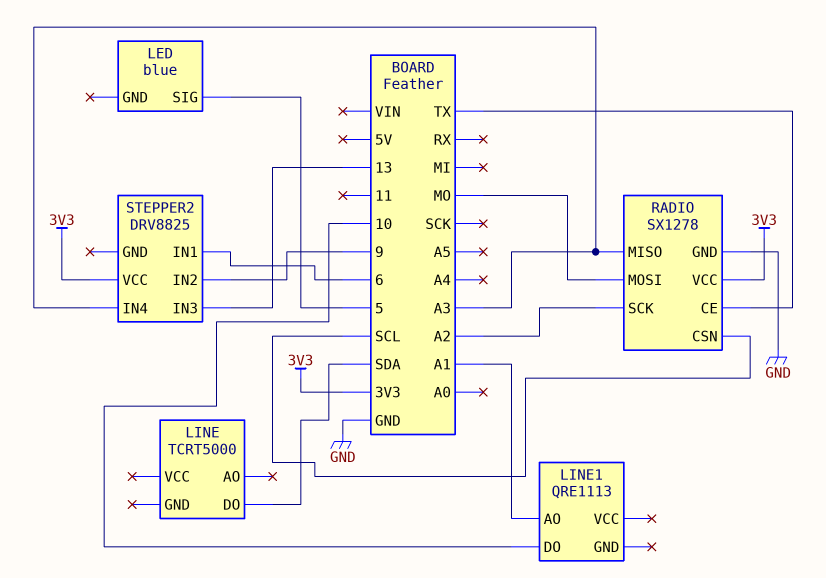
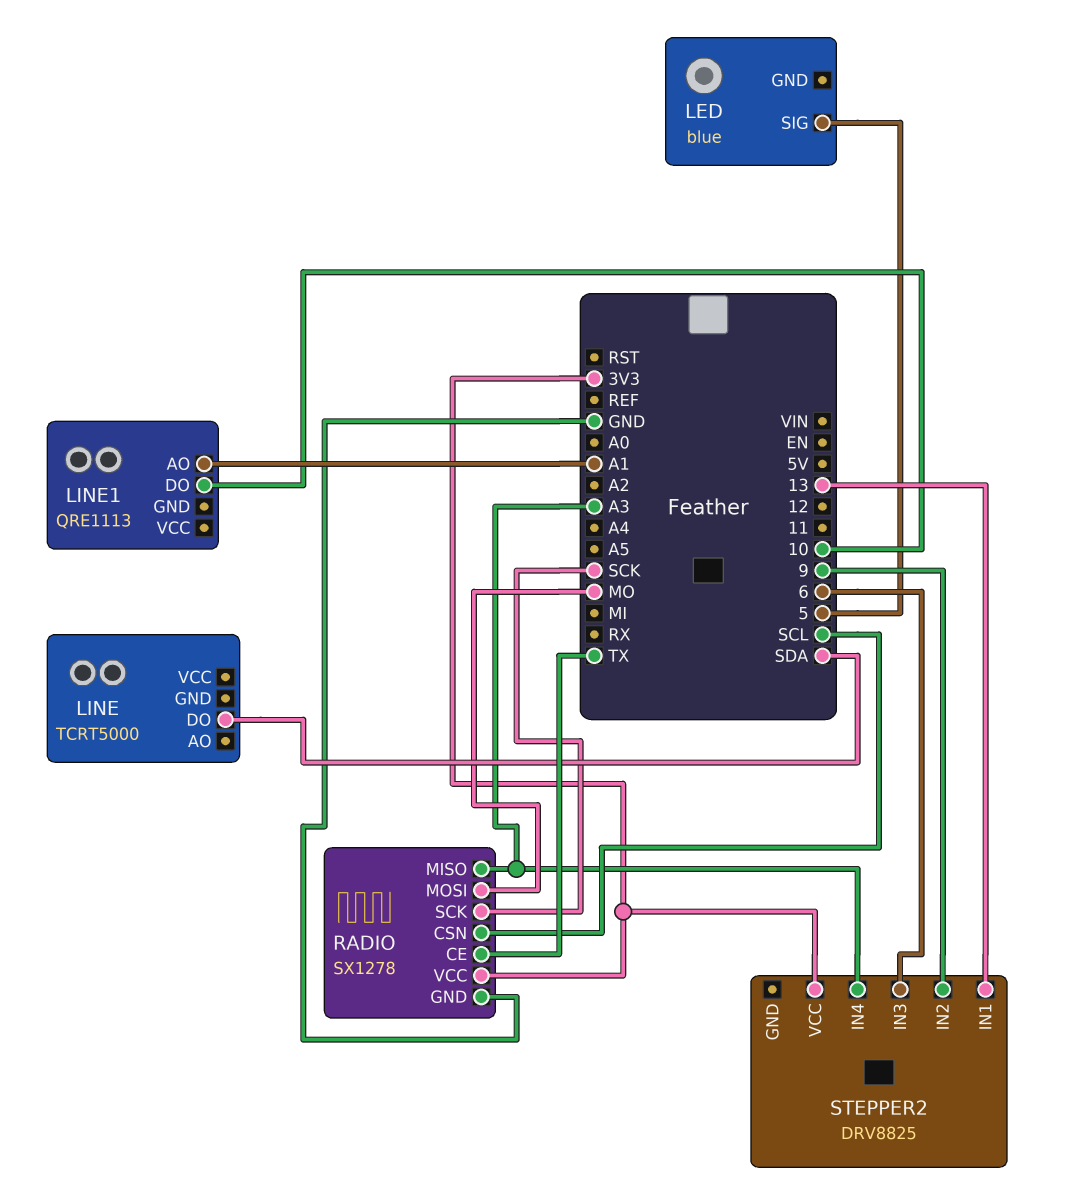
RADIO pin SCK: A2 -> SCK
STEPPER2 pin IN1: 6 -> 13
STEPPER2 pin IN3: 13 -> 6

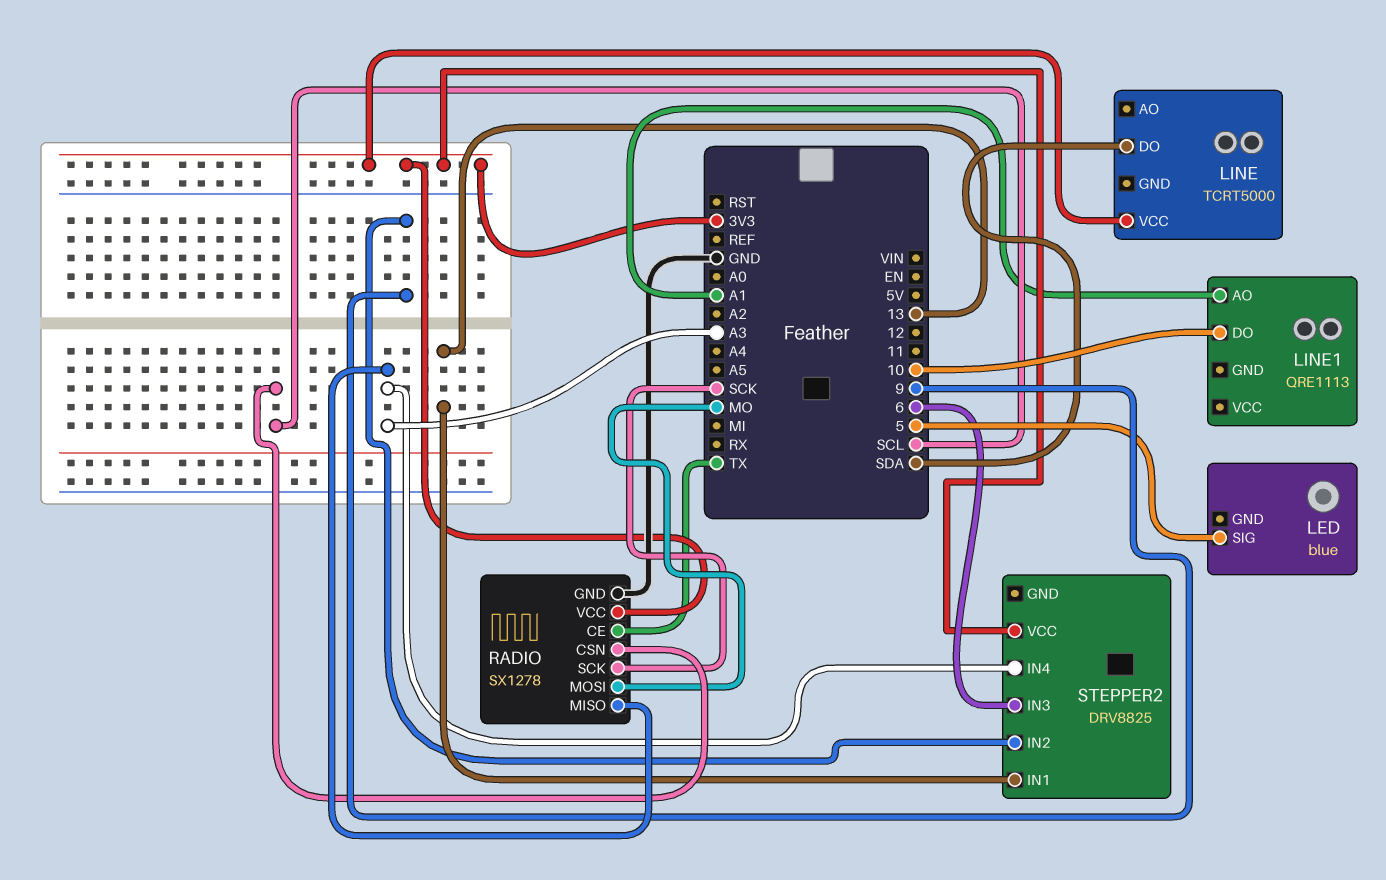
LINE pin VCC: none -> 3V3

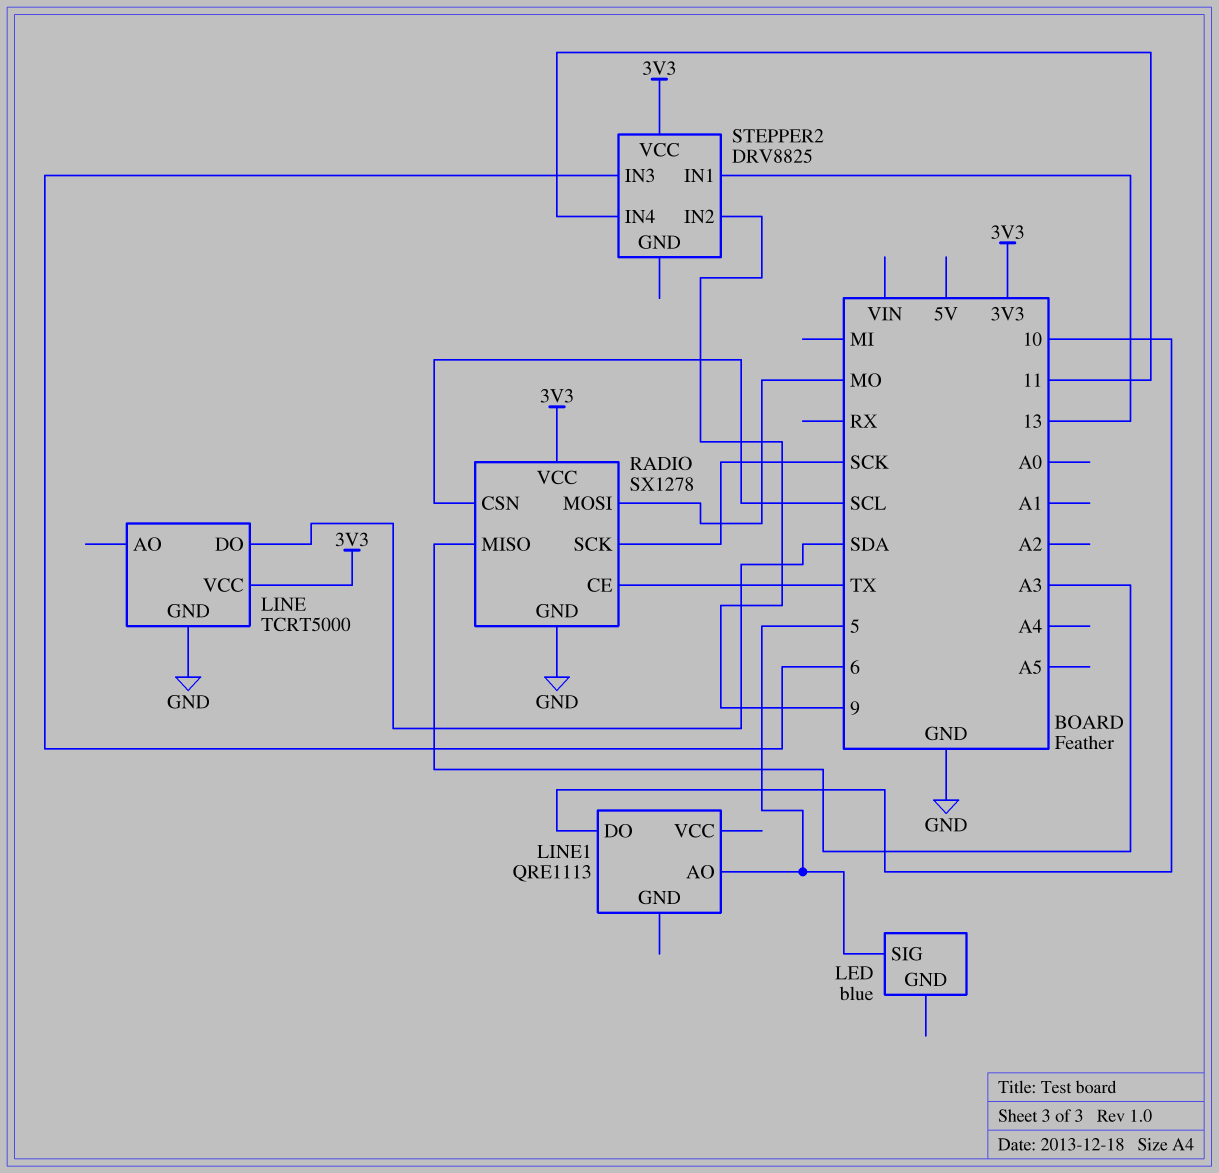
LINE pin GND: none -> GND
LINE1 pin AO: A1 -> 5
STEPPER2 pin IN4: A3 -> 11

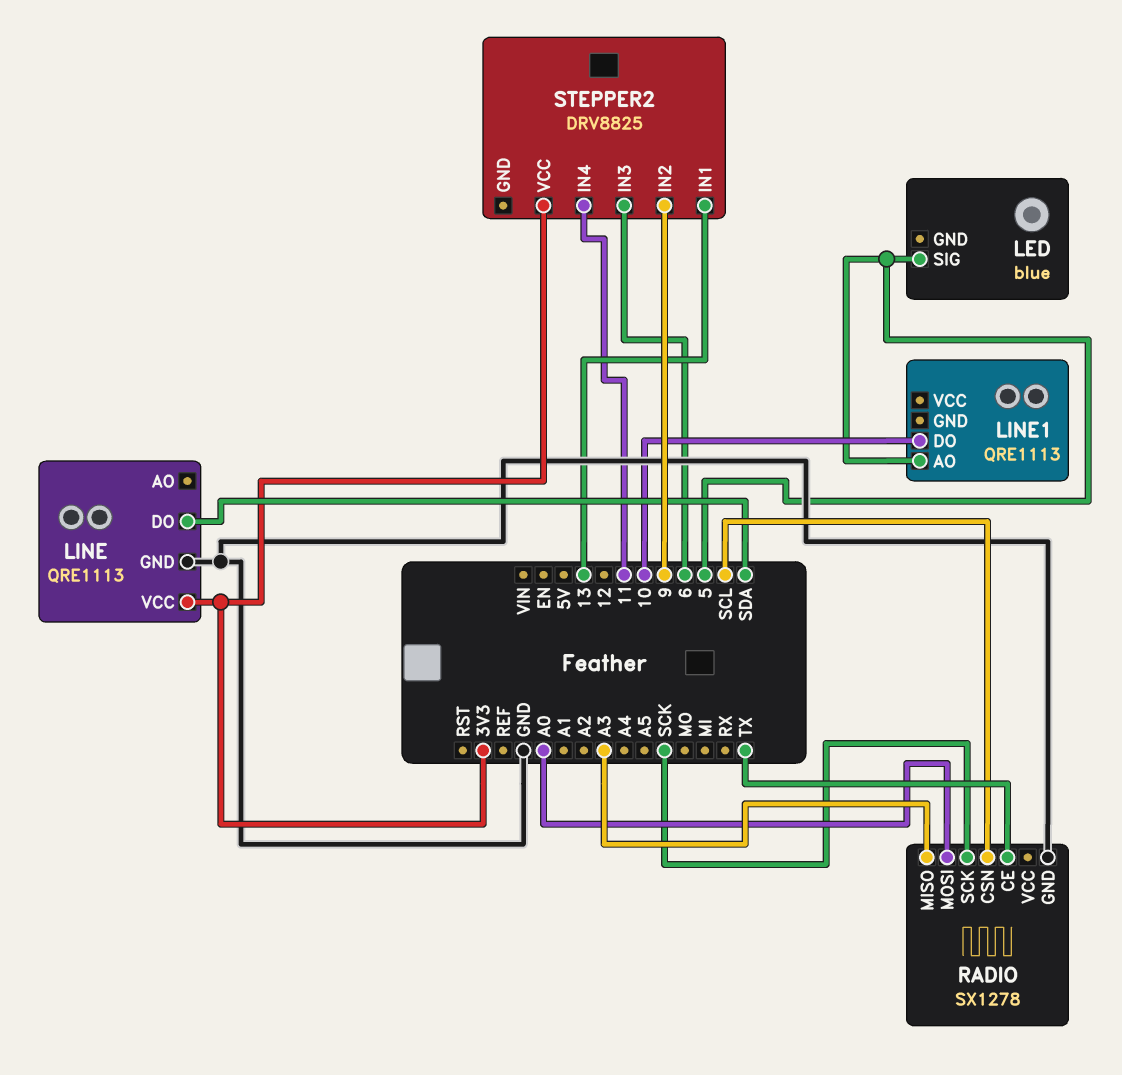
LINE: TCRT5000 -> QRE1113
RADIO pin MOSI: MO -> A0
RADIO pin VCC: 3V3 -> none

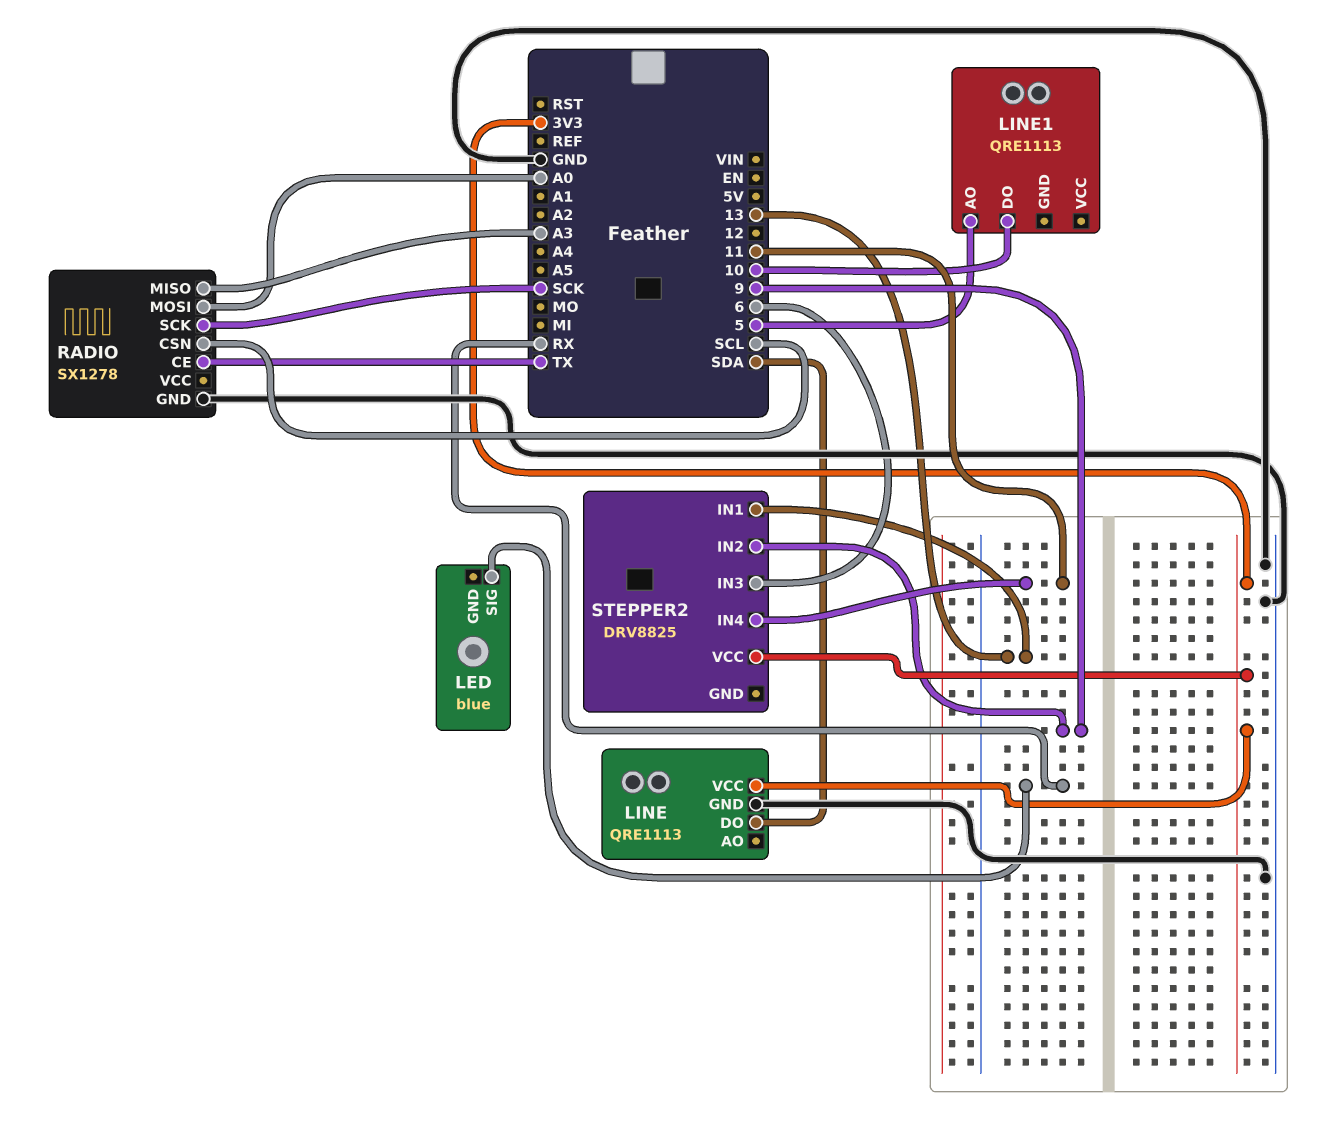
LED pin SIG: 5 -> RX

